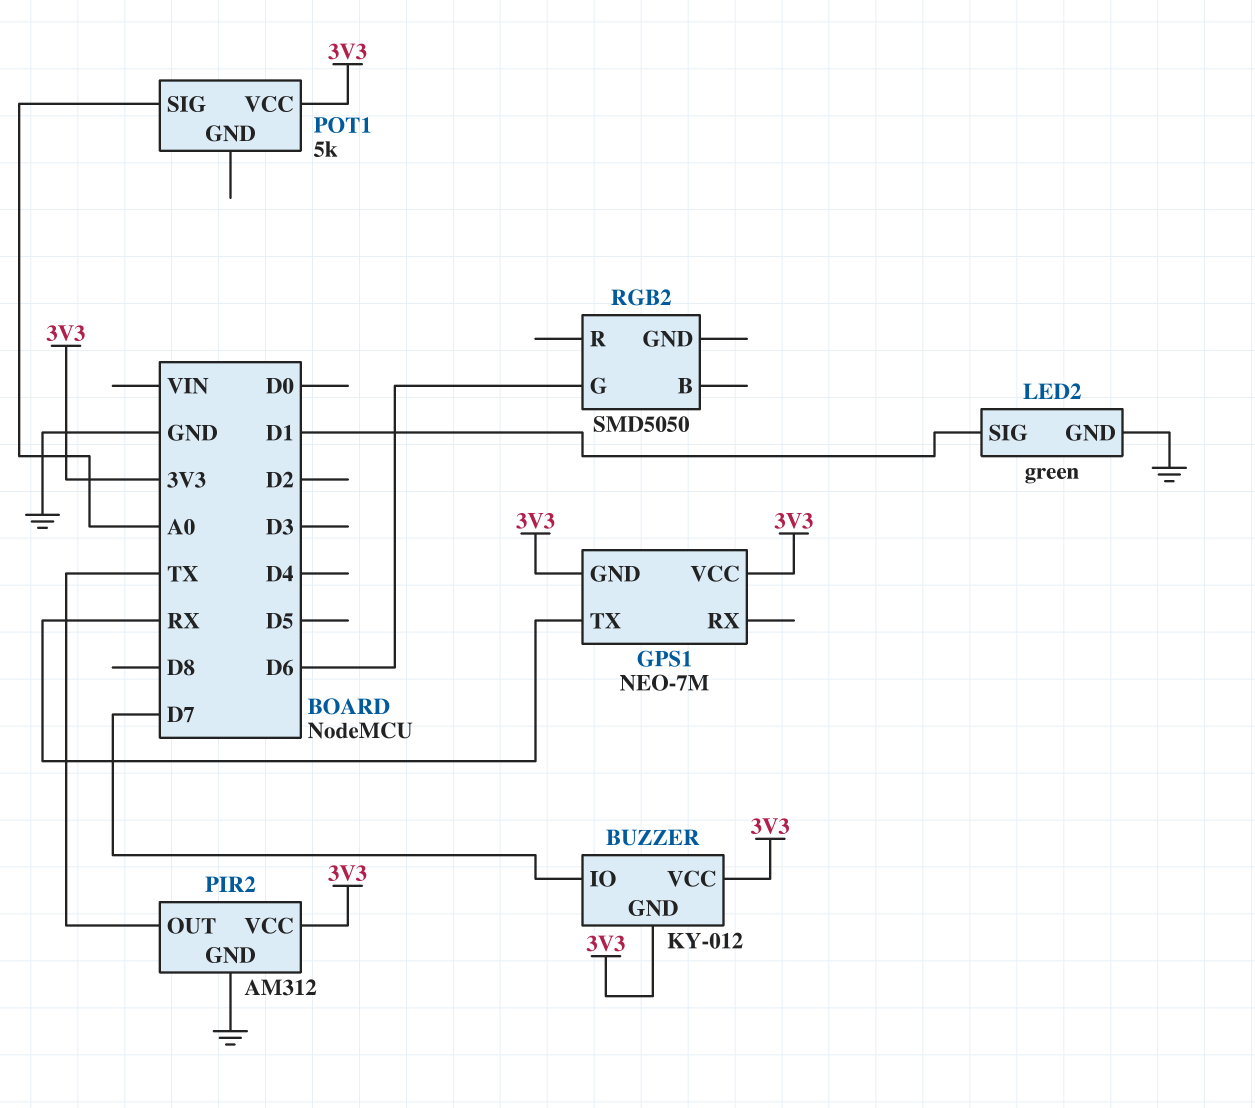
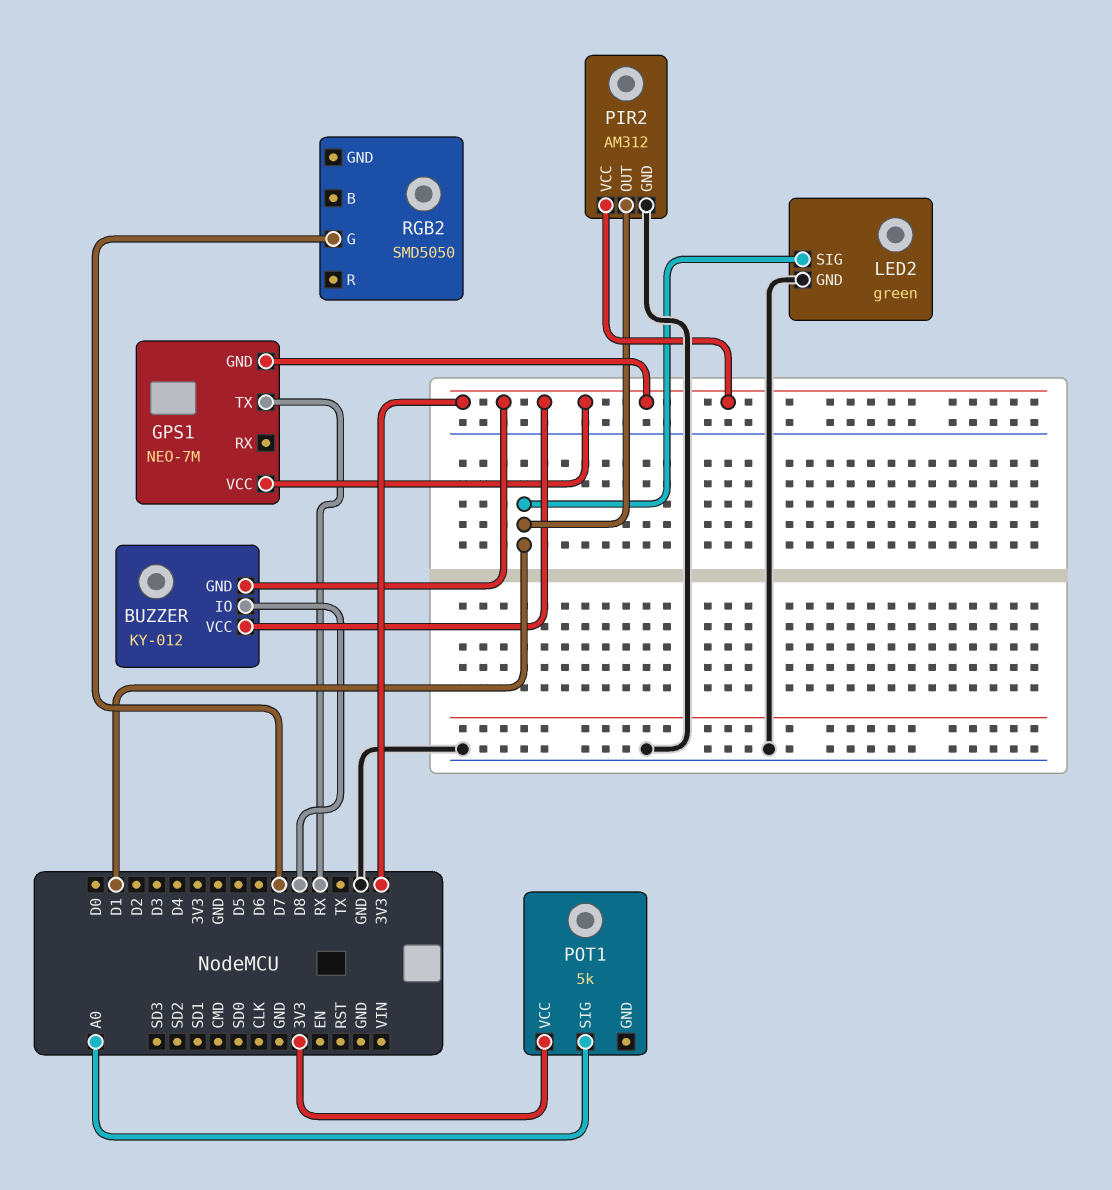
BUZZER pin IO: D7 -> D8
PIR2 pin OUT: TX -> D1
RGB2 pin G: D6 -> D7

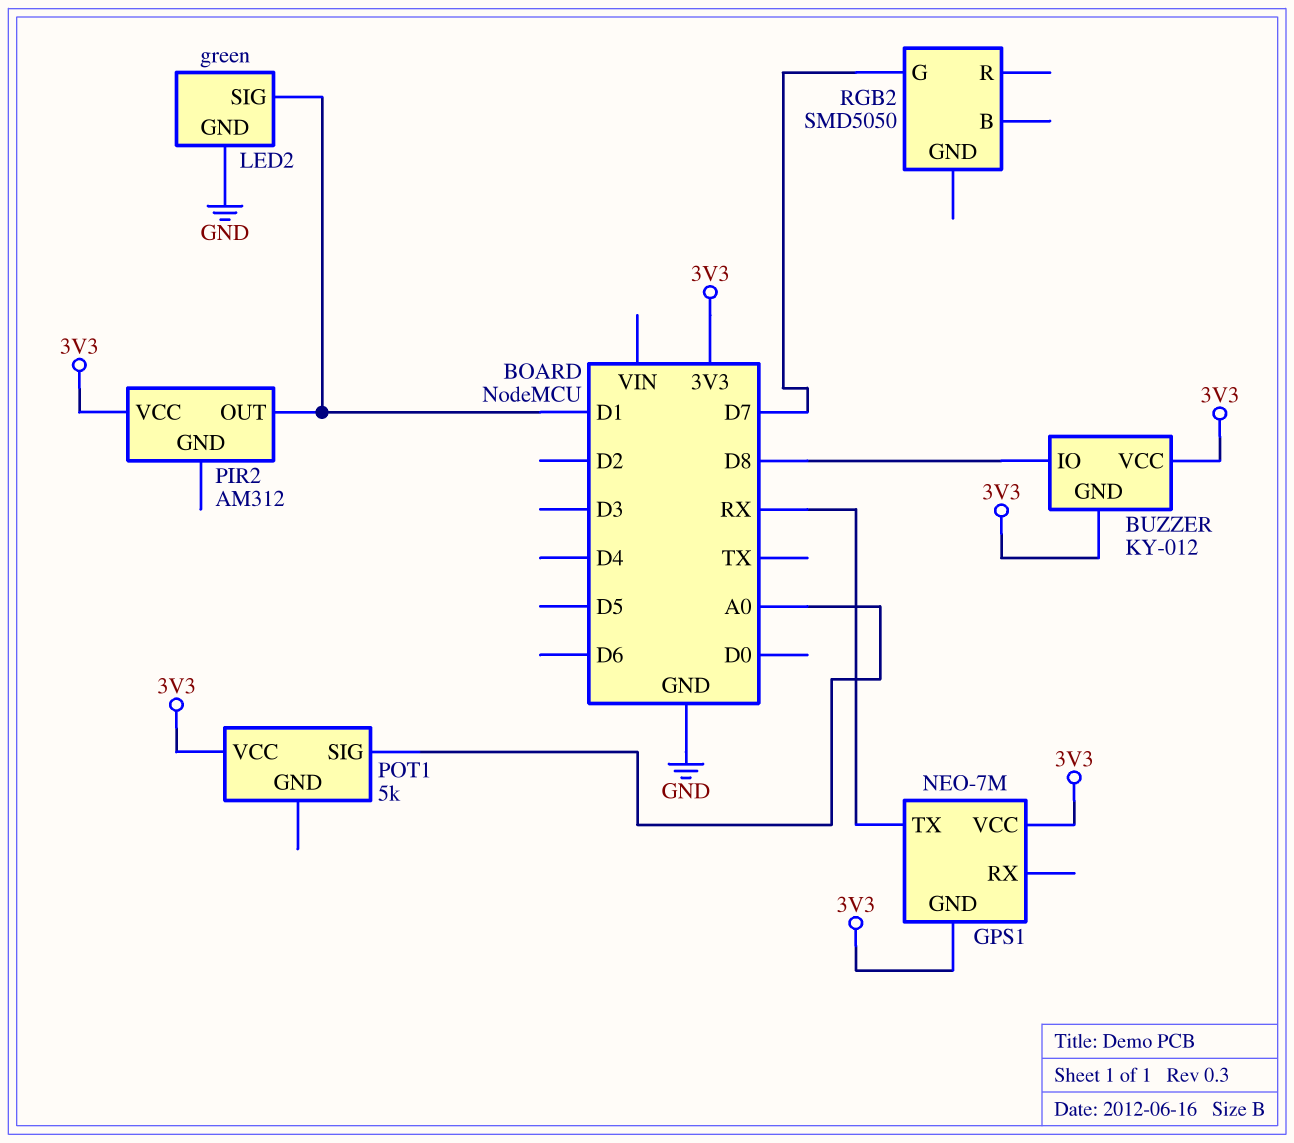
PIR2 pin GND: GND -> none

